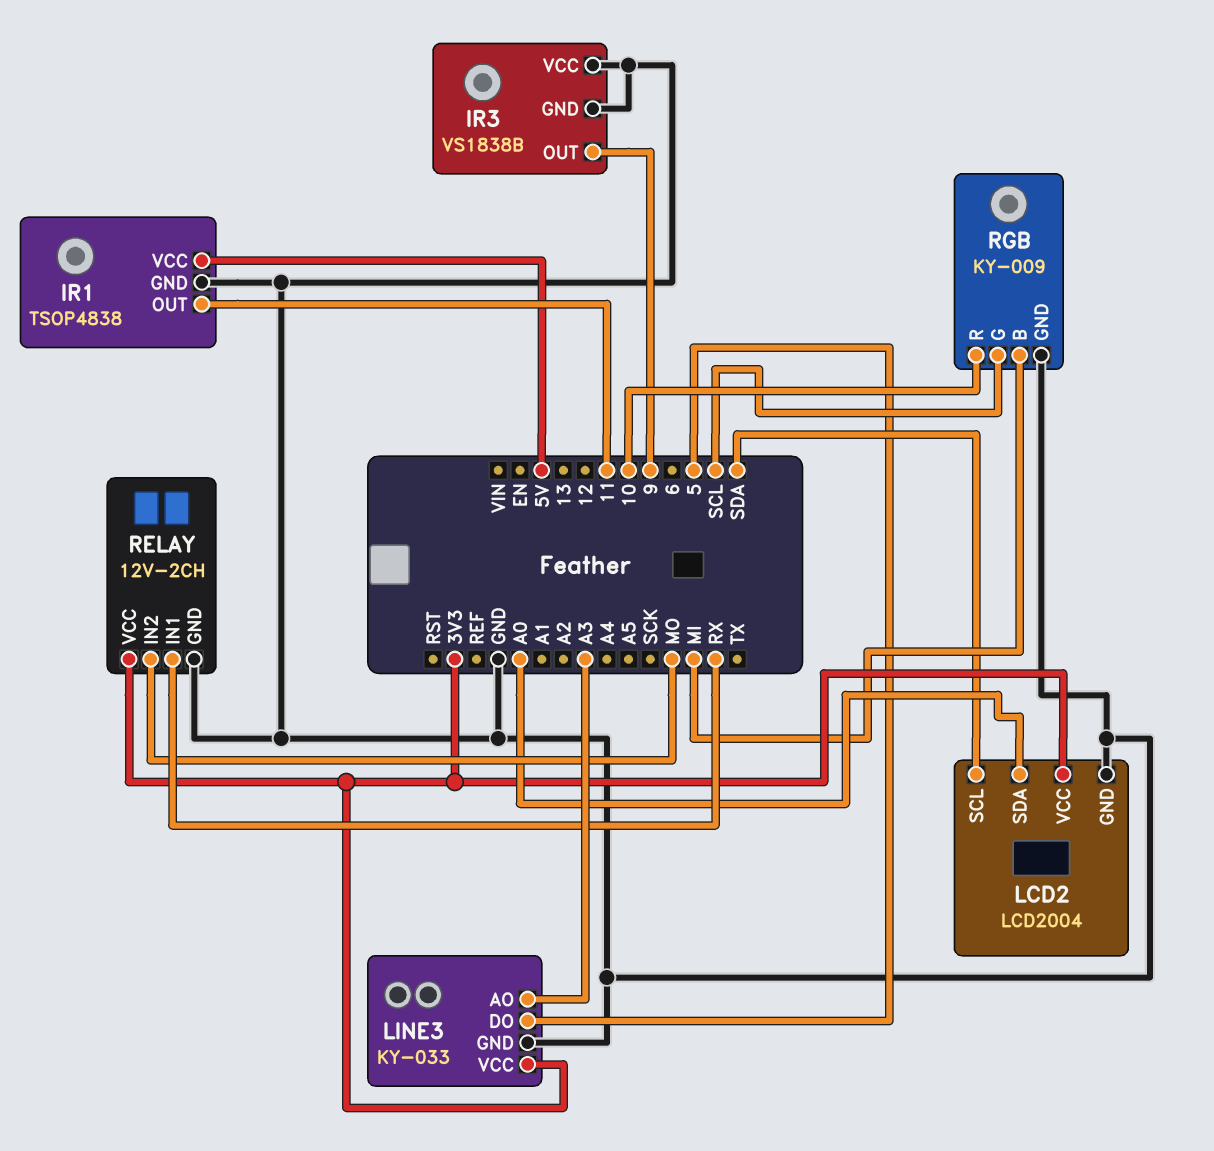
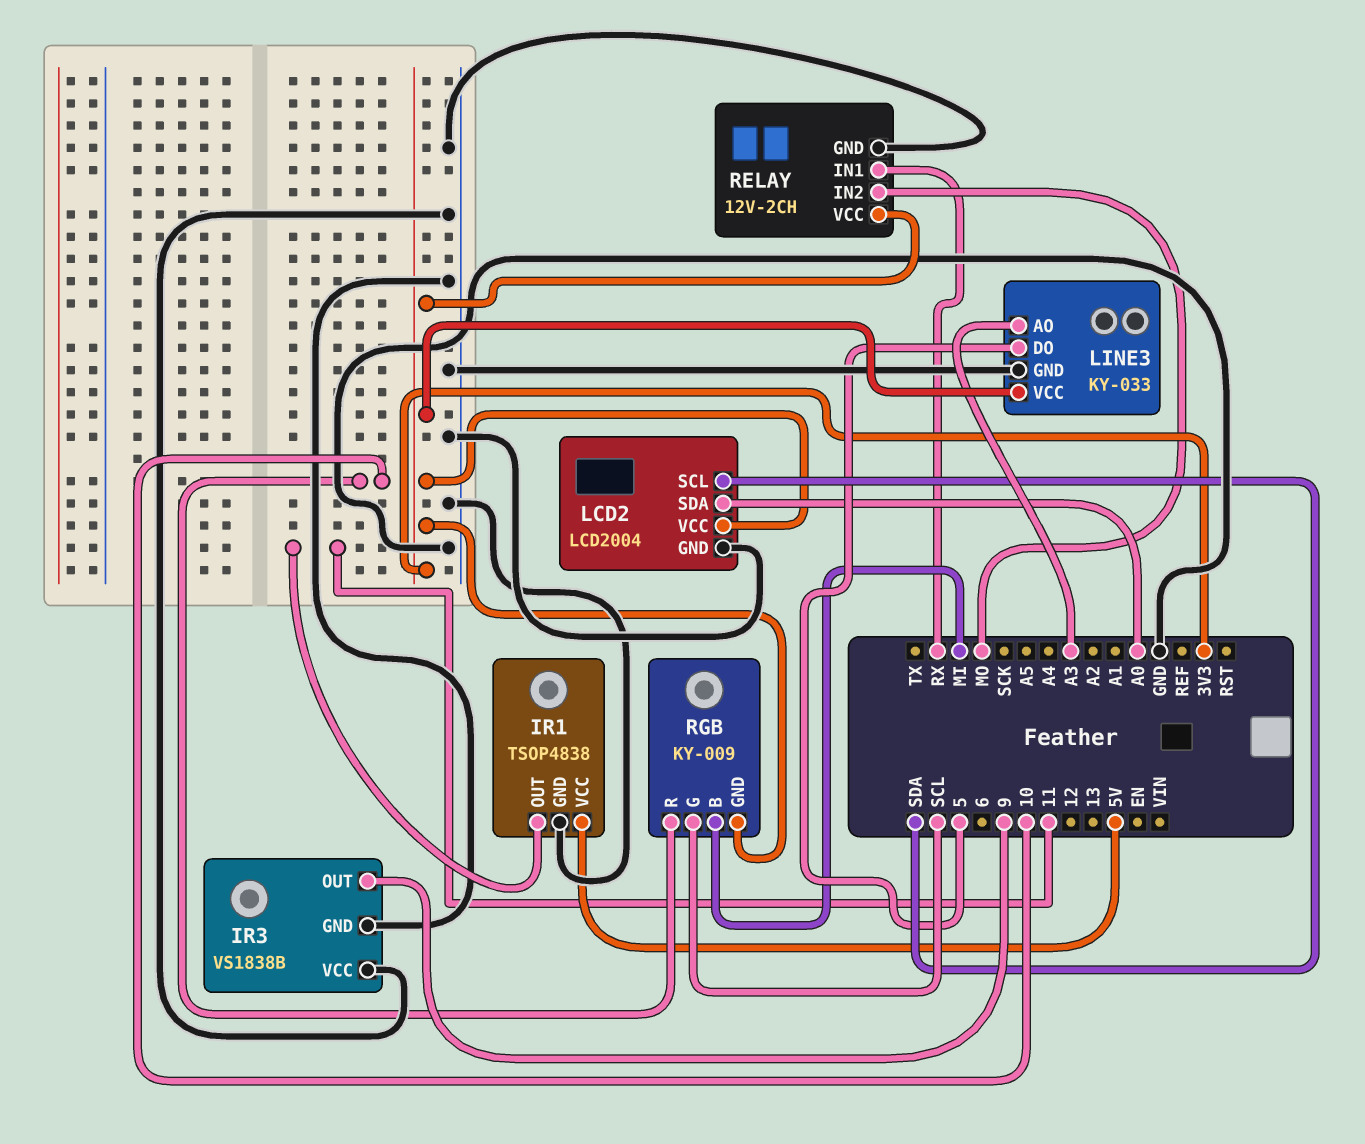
RGB pin GND: GND -> 3V3

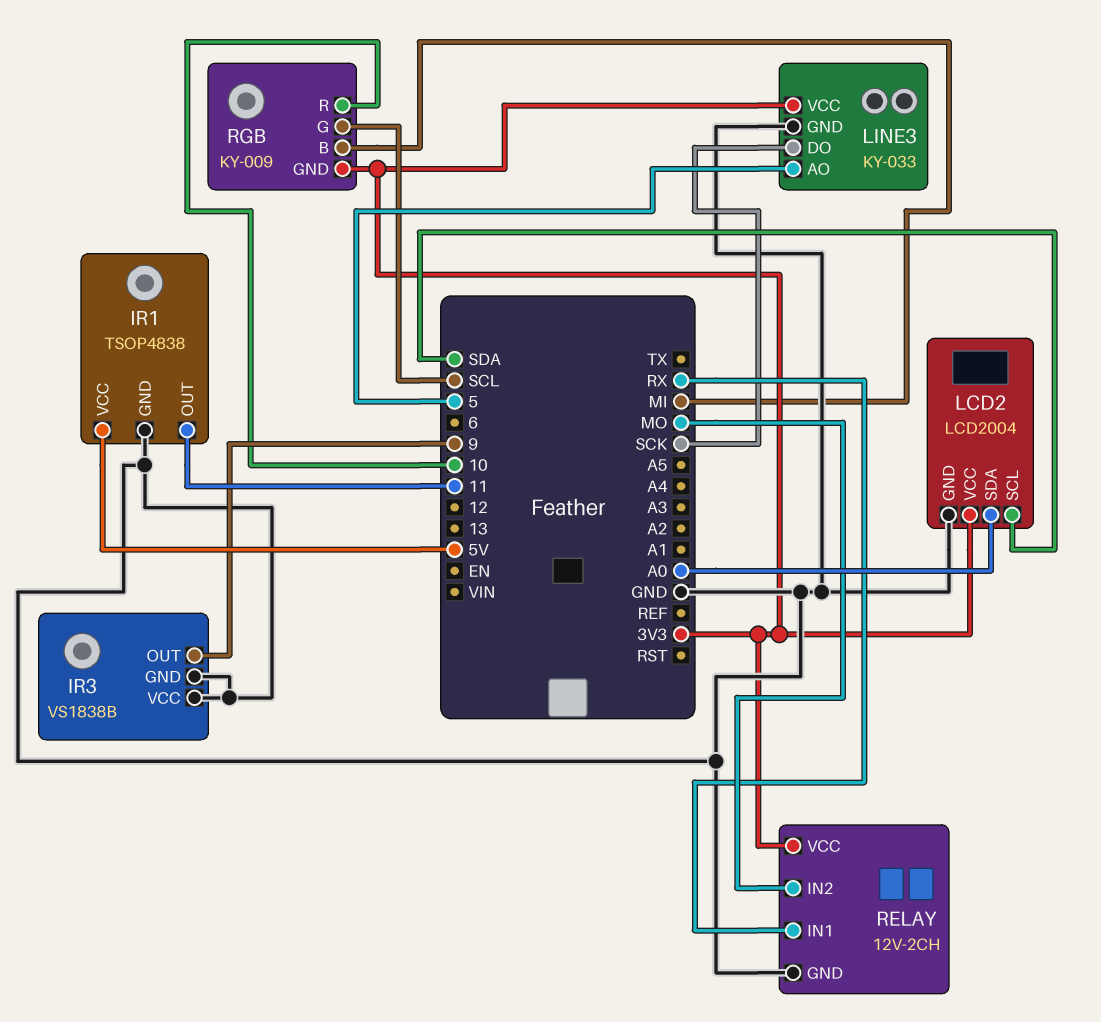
LINE3 pin AO: A3 -> 5
LINE3 pin DO: 5 -> SCK

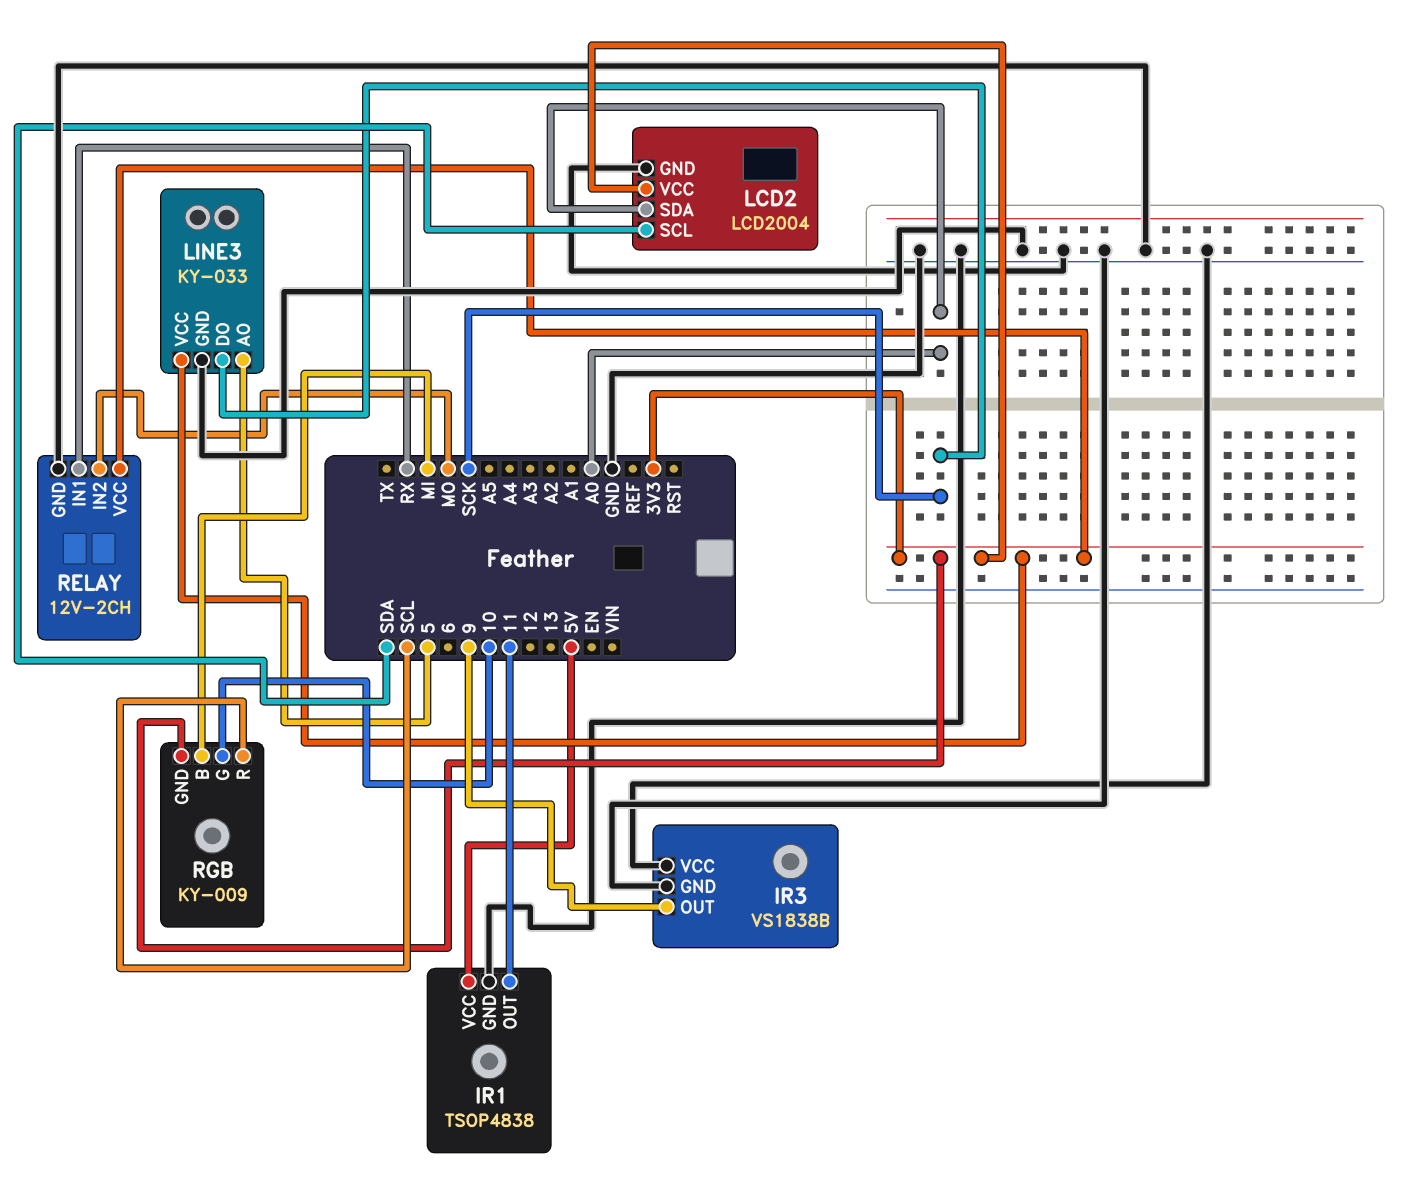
RGB pin G: SCL -> 10
RGB pin R: 10 -> SCL

